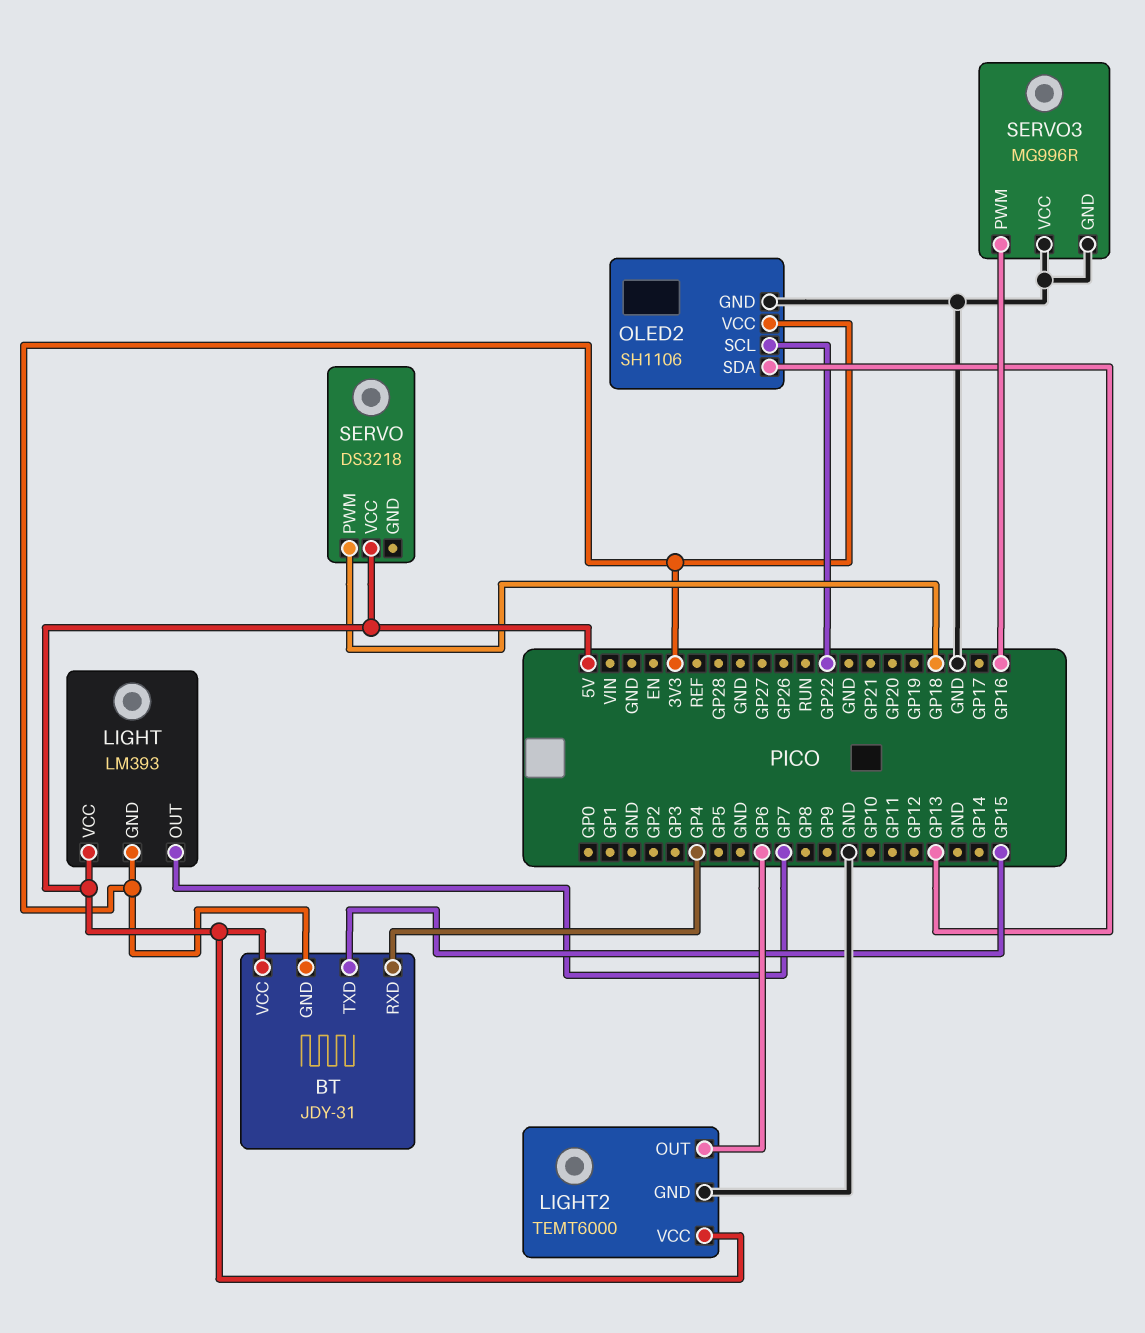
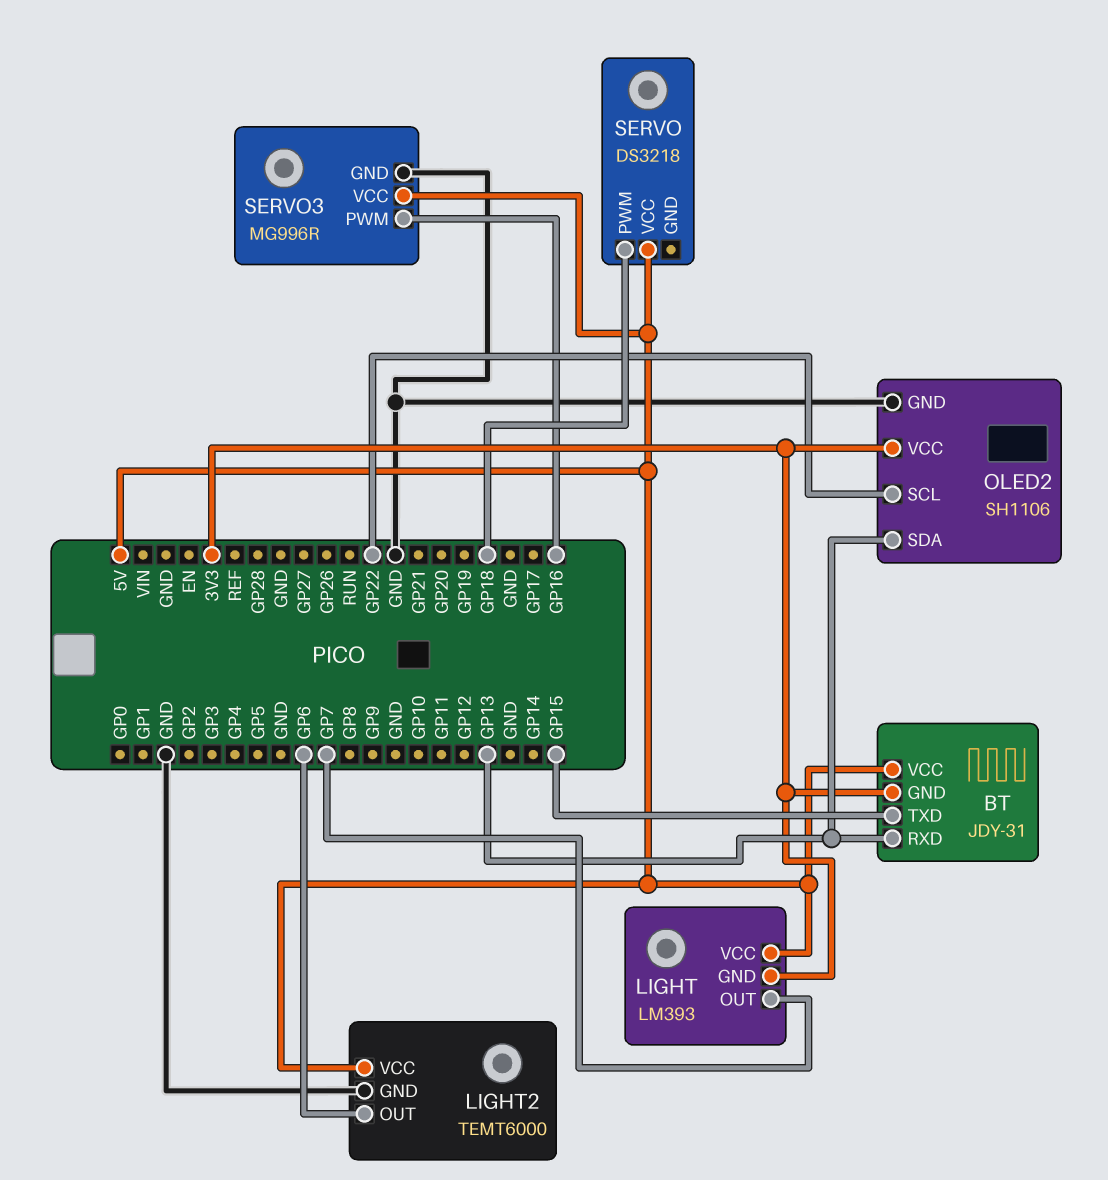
BT pin RXD: GP4 -> GP13
SERVO3 pin VCC: GND -> 5V

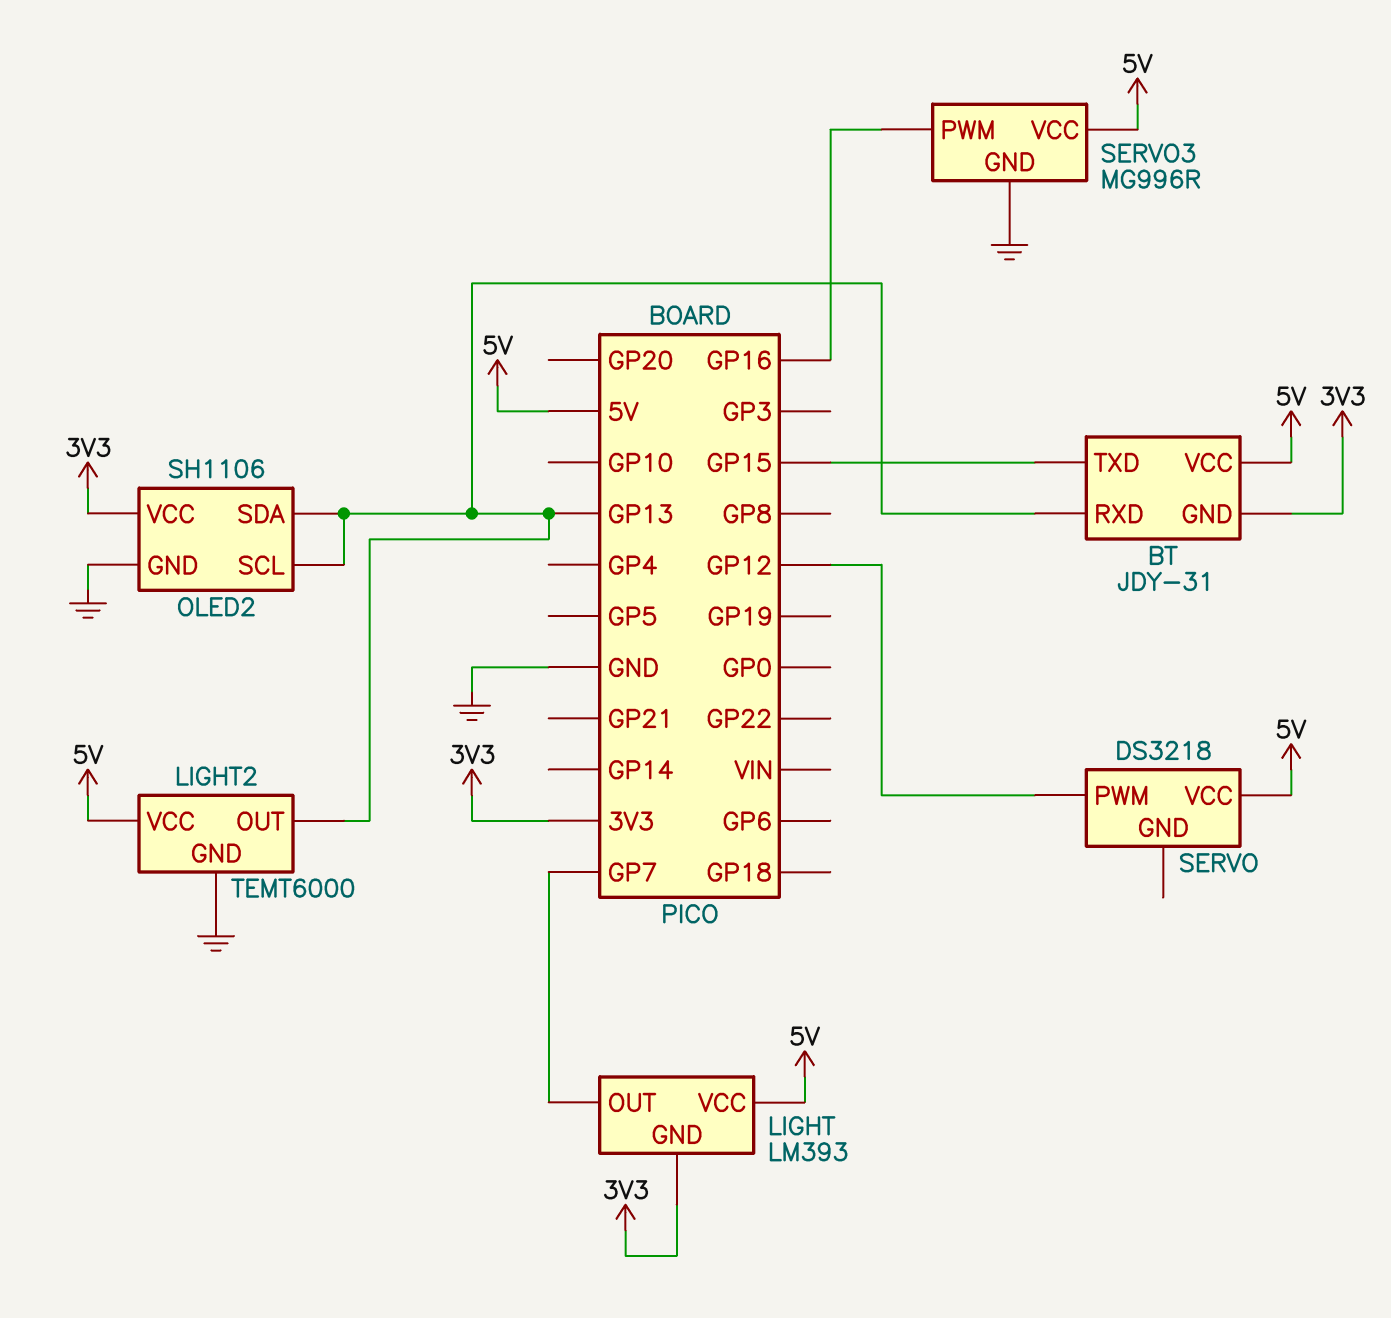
LIGHT2 pin OUT: GP6 -> GP13
OLED2 pin SCL: GP22 -> GP13
SERVO pin PWM: GP18 -> GP12

